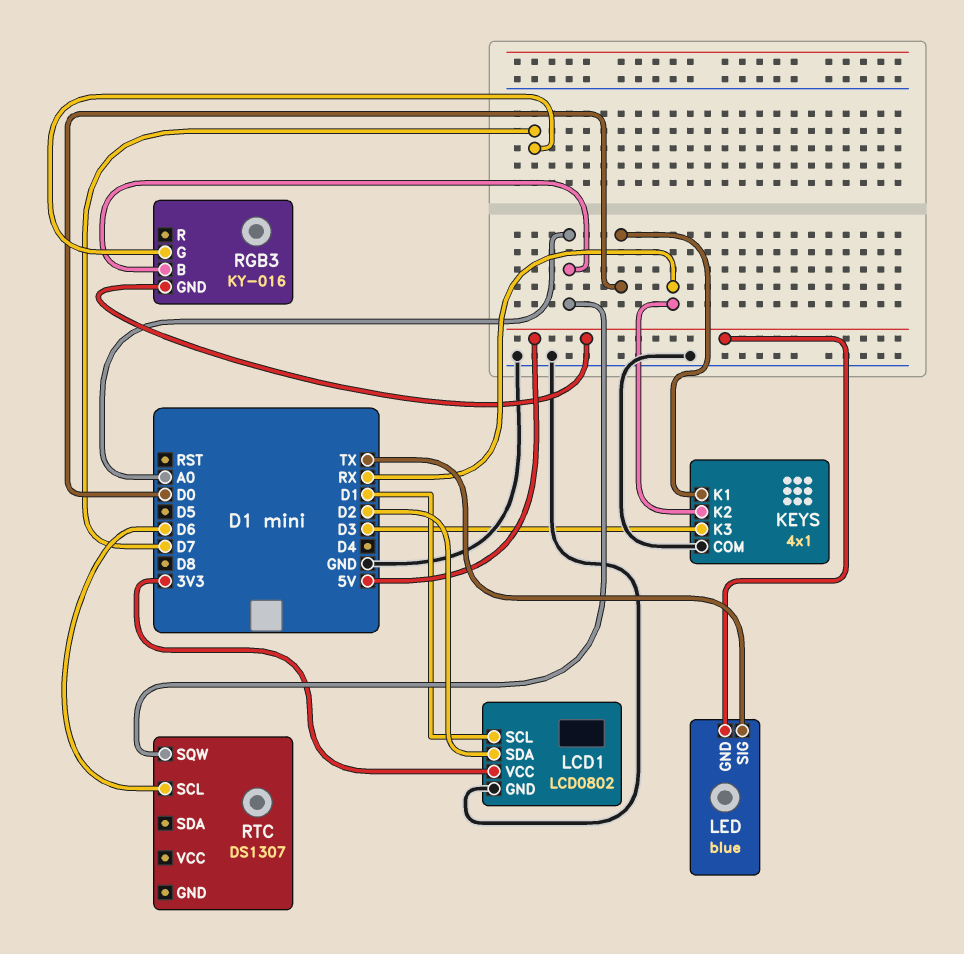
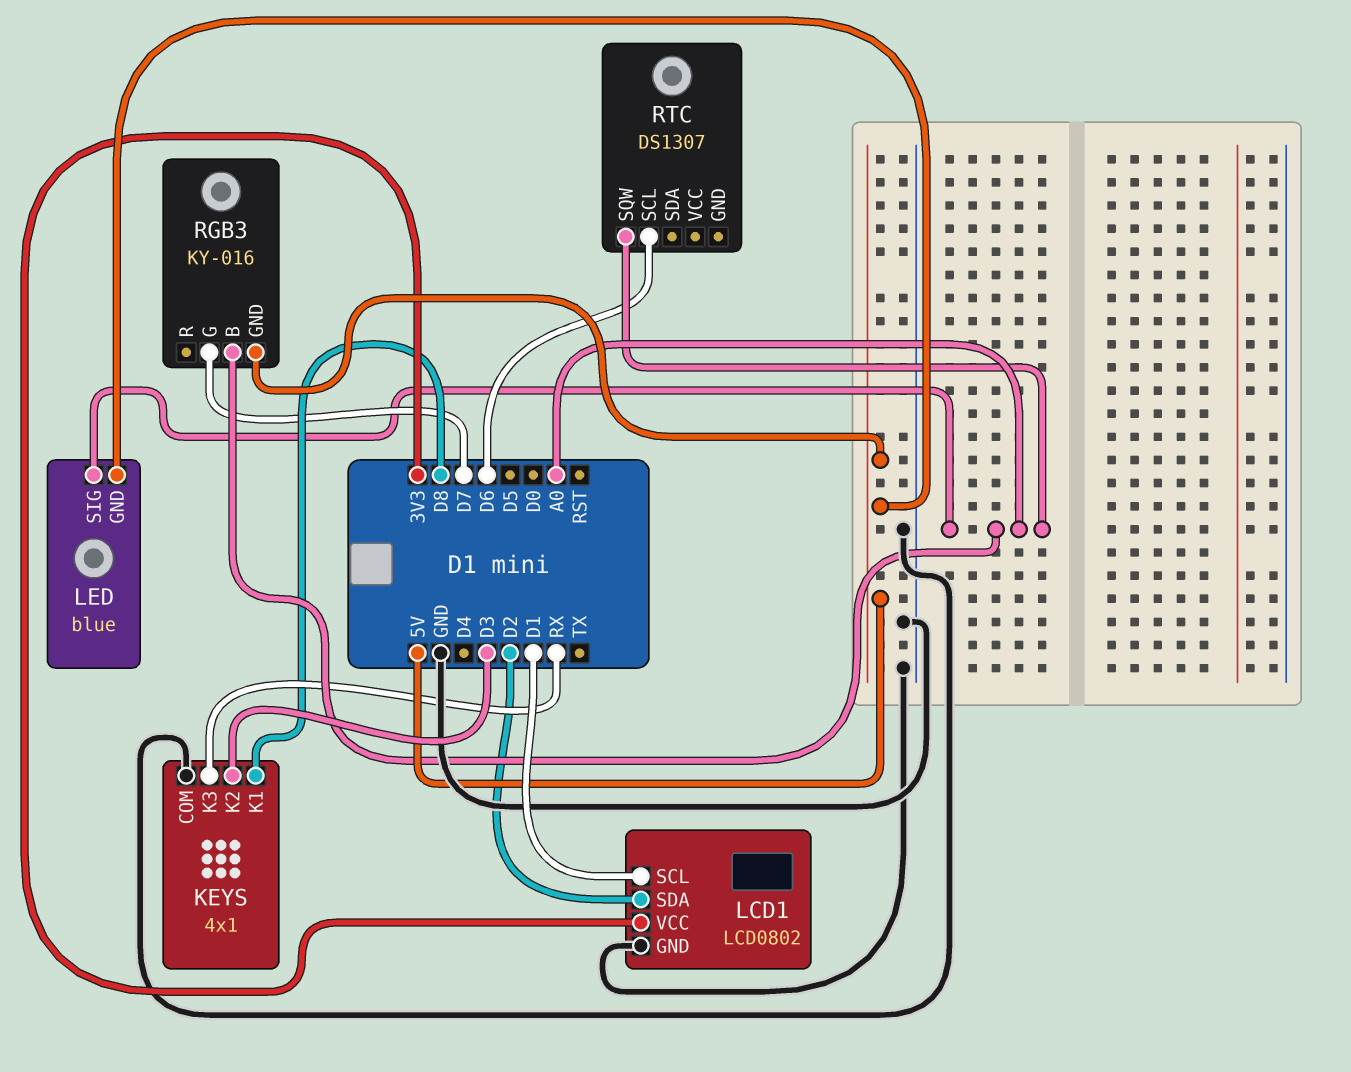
KEYS pin K1: D0 -> D8
KEYS pin K2: RX -> D3
KEYS pin K3: D3 -> RX
LED pin SIG: TX -> A0

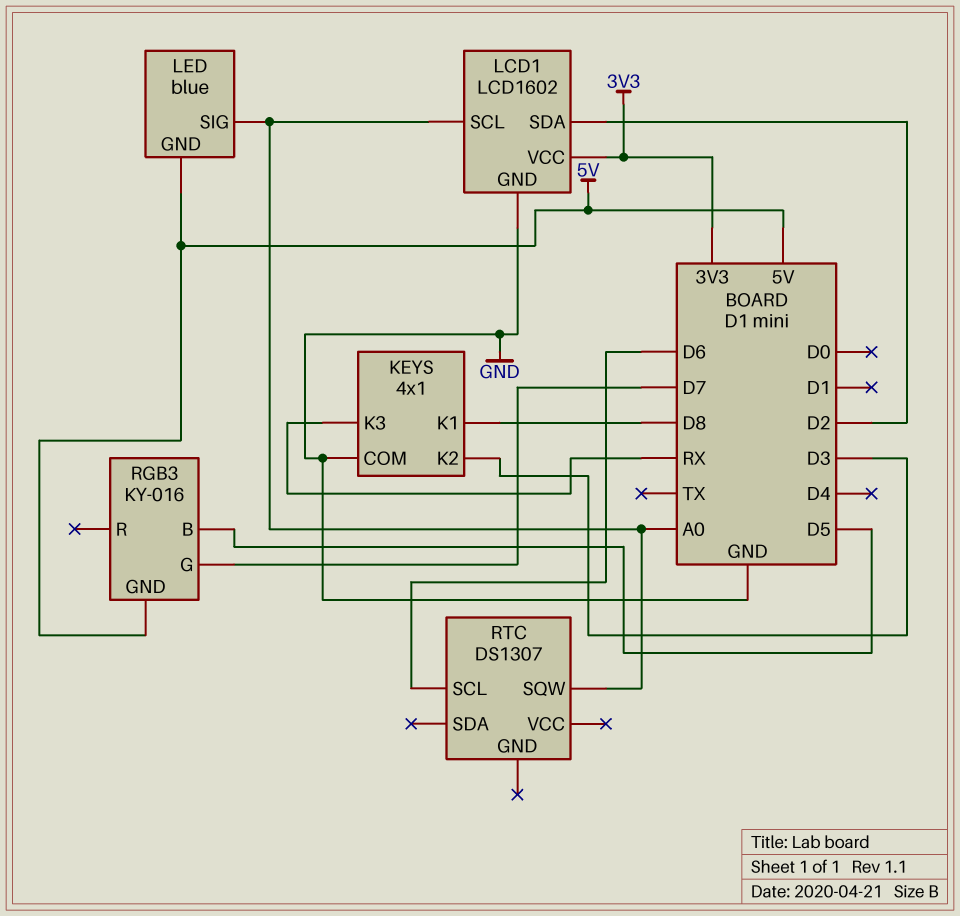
LCD1: LCD0802 -> LCD1602
LCD1 pin SCL: D1 -> A0
RGB3 pin B: A0 -> D5

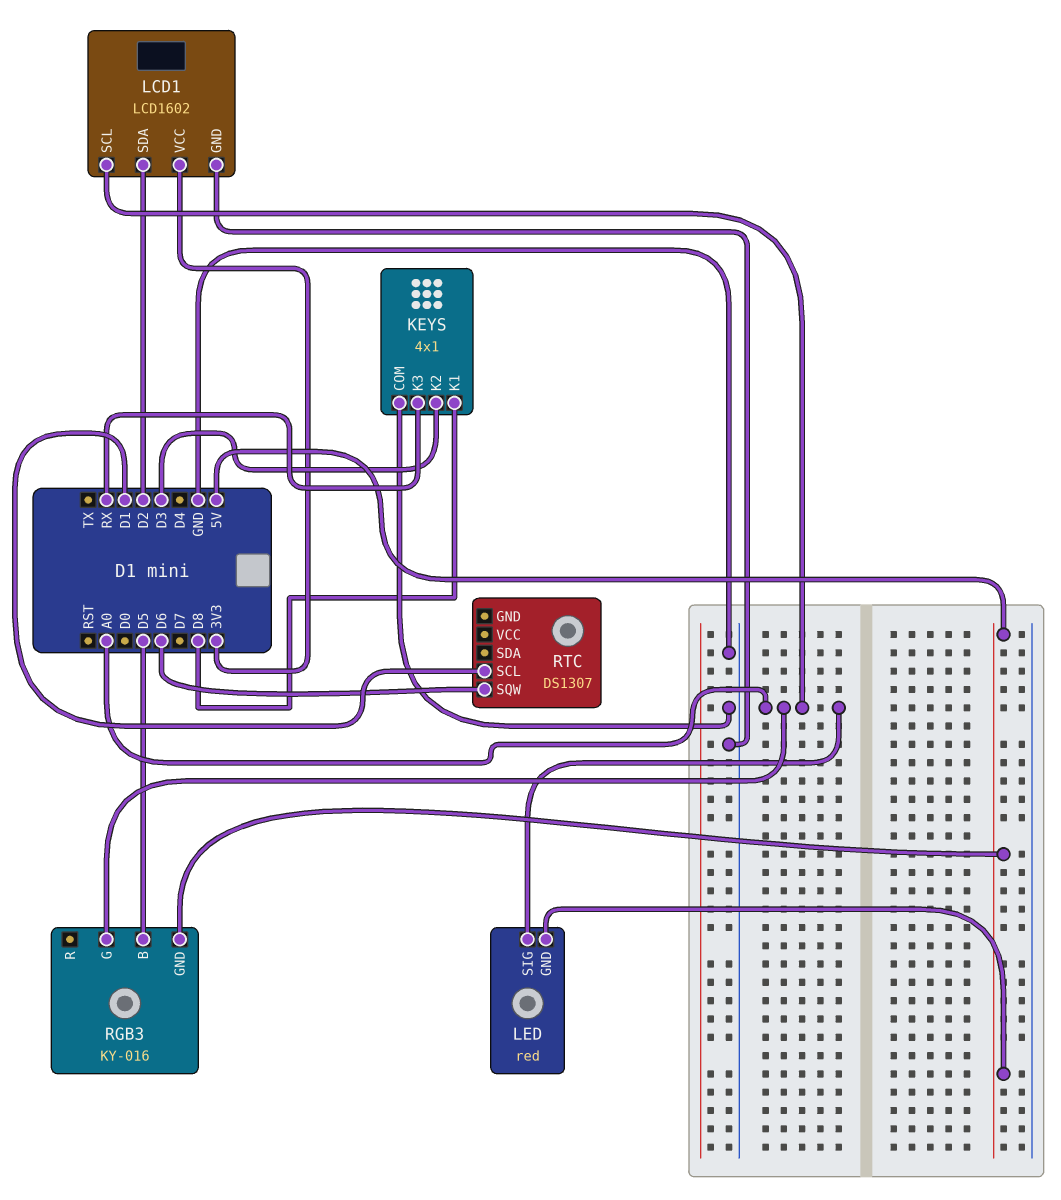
LED: blue -> red
RGB3 pin G: D7 -> A0
RTC pin SCL: D6 -> D1
RTC pin SQW: A0 -> D6

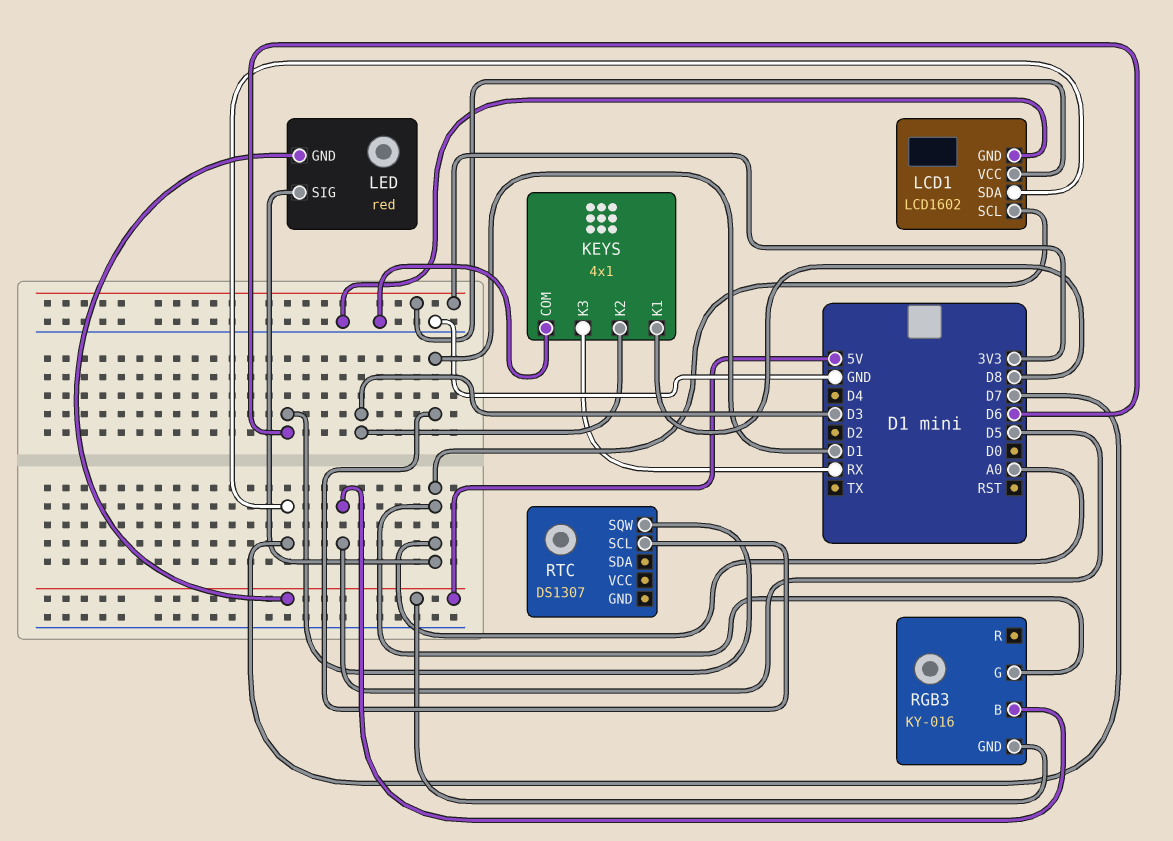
LCD1 pin SDA: D2 -> D7

